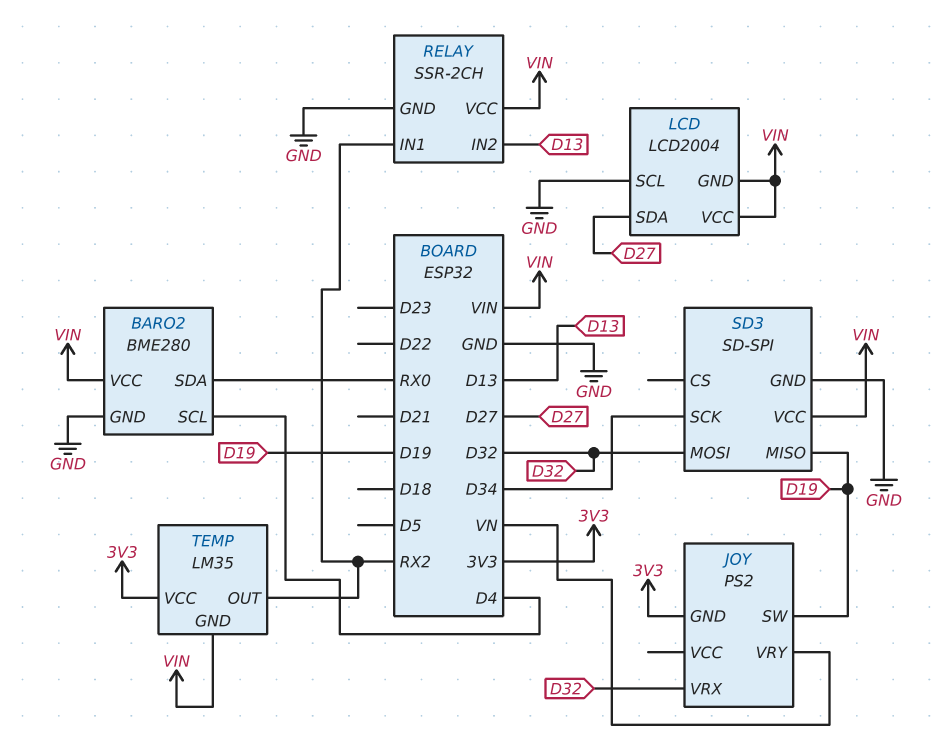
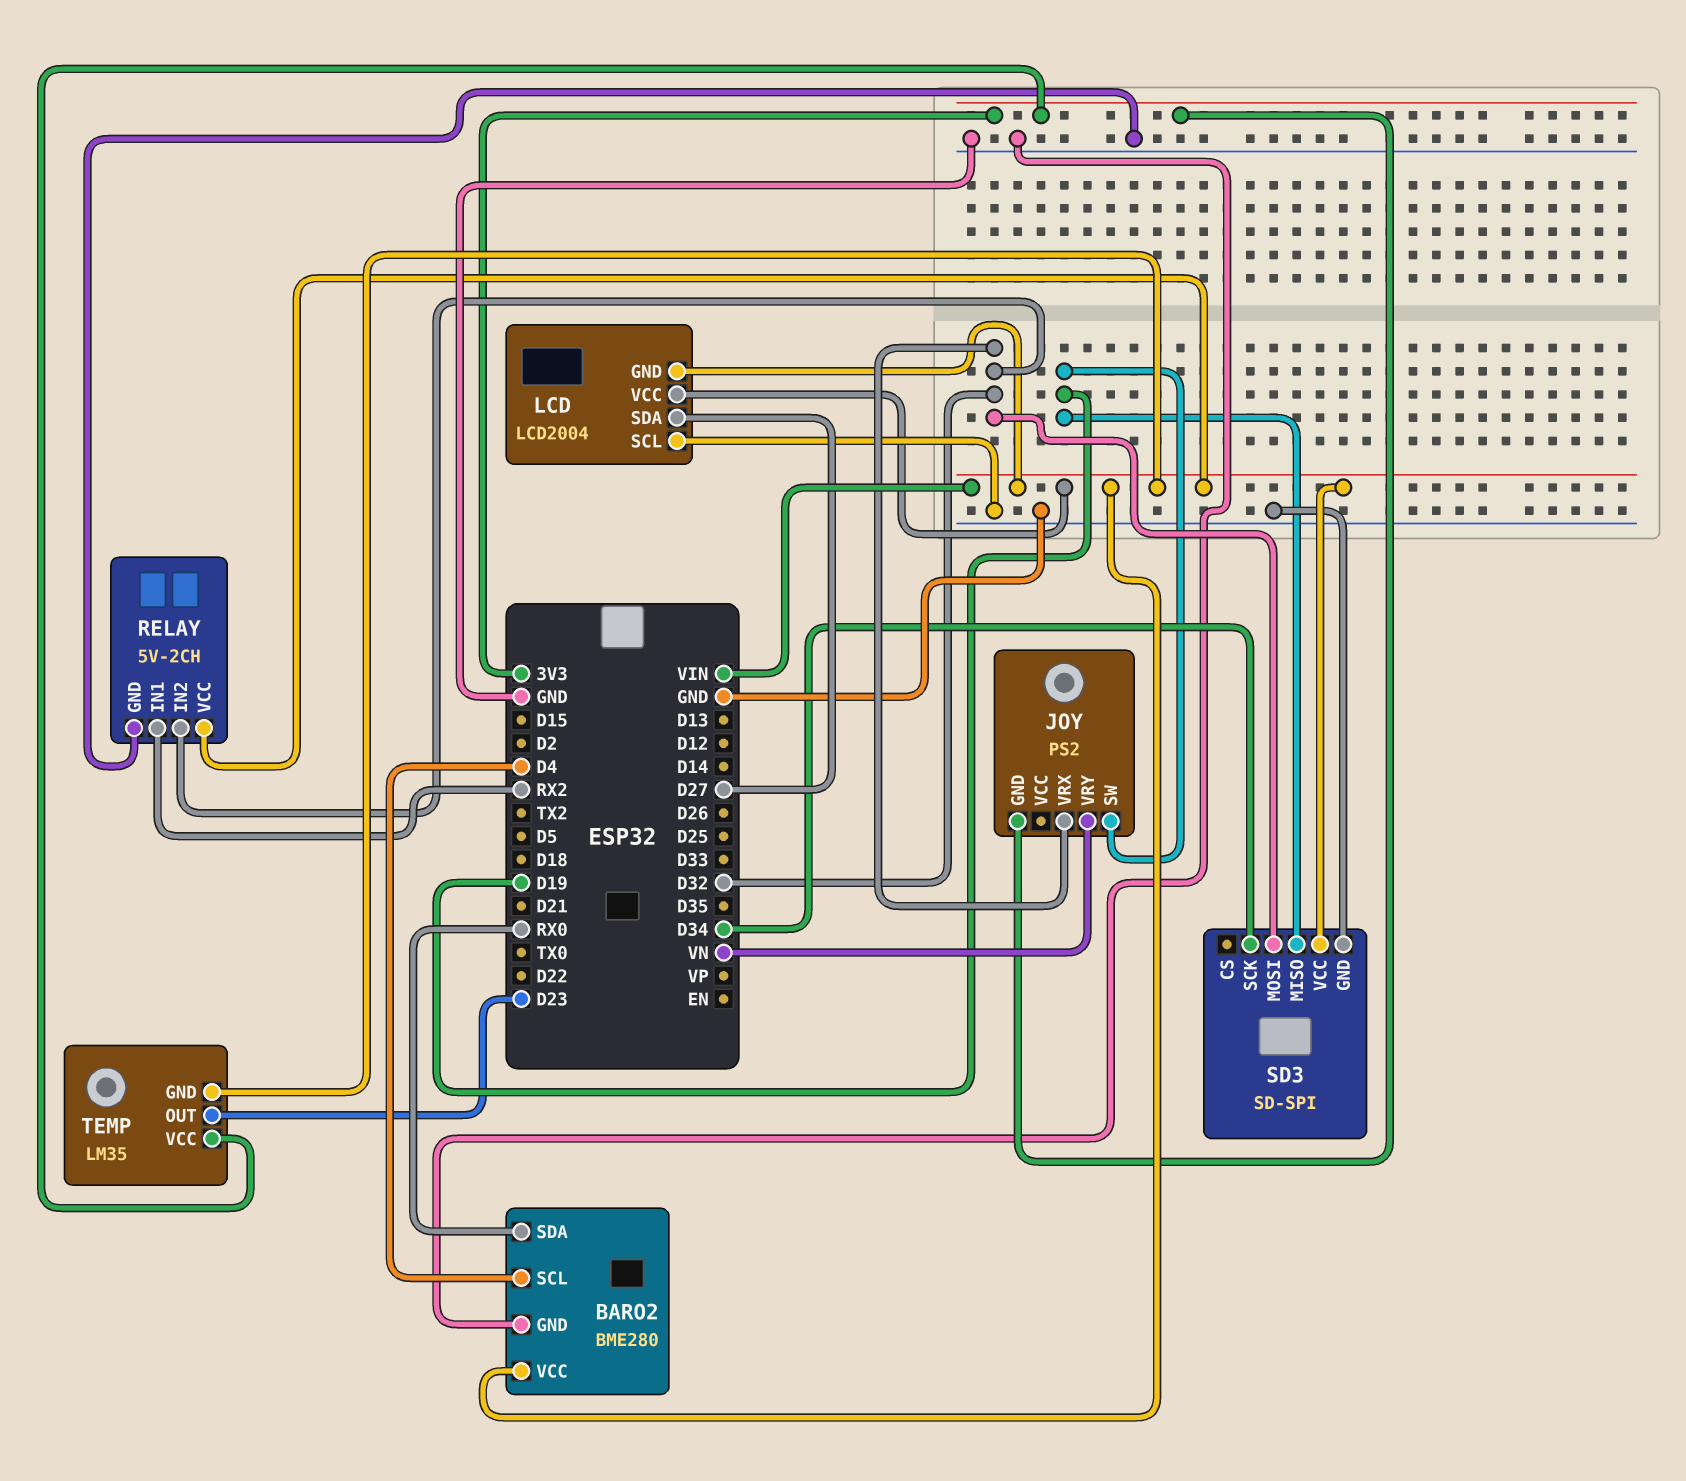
RELAY: SSR-2CH -> 5V-2CH
RELAY pin IN2: D13 -> D32
TEMP pin OUT: RX2 -> D23

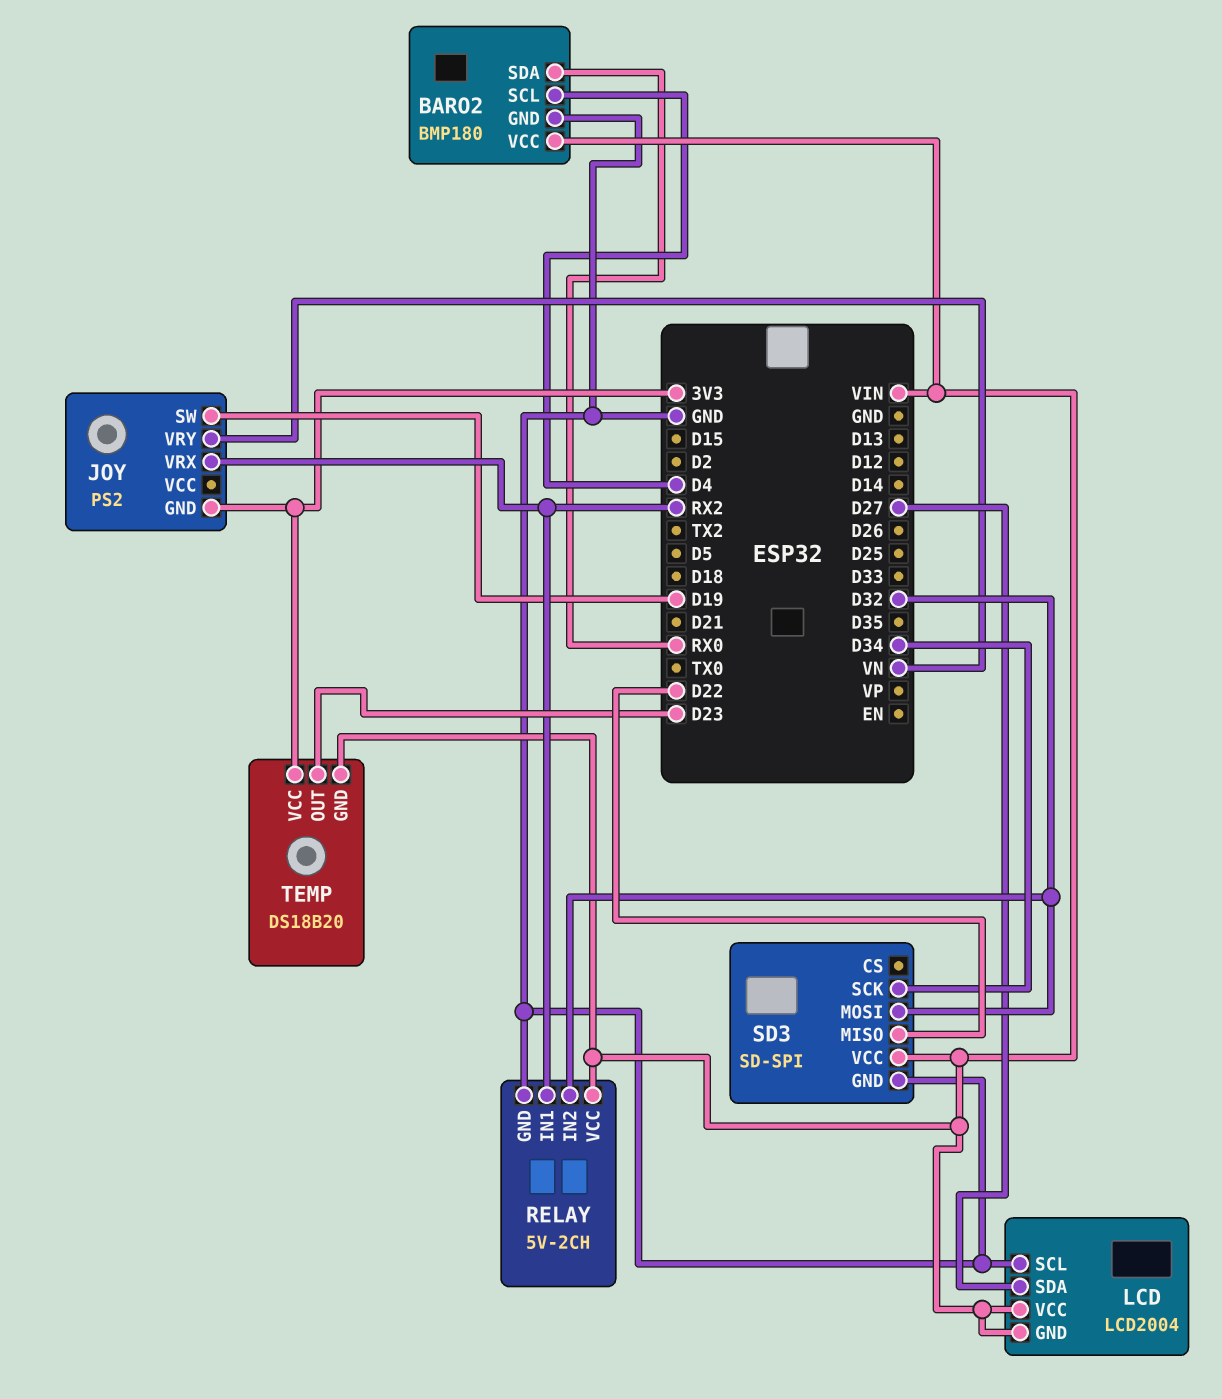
BARO2: BME280 -> BMP180
JOY pin VRX: D32 -> RX2
SD3 pin MISO: D19 -> D22
TEMP: LM35 -> DS18B20

